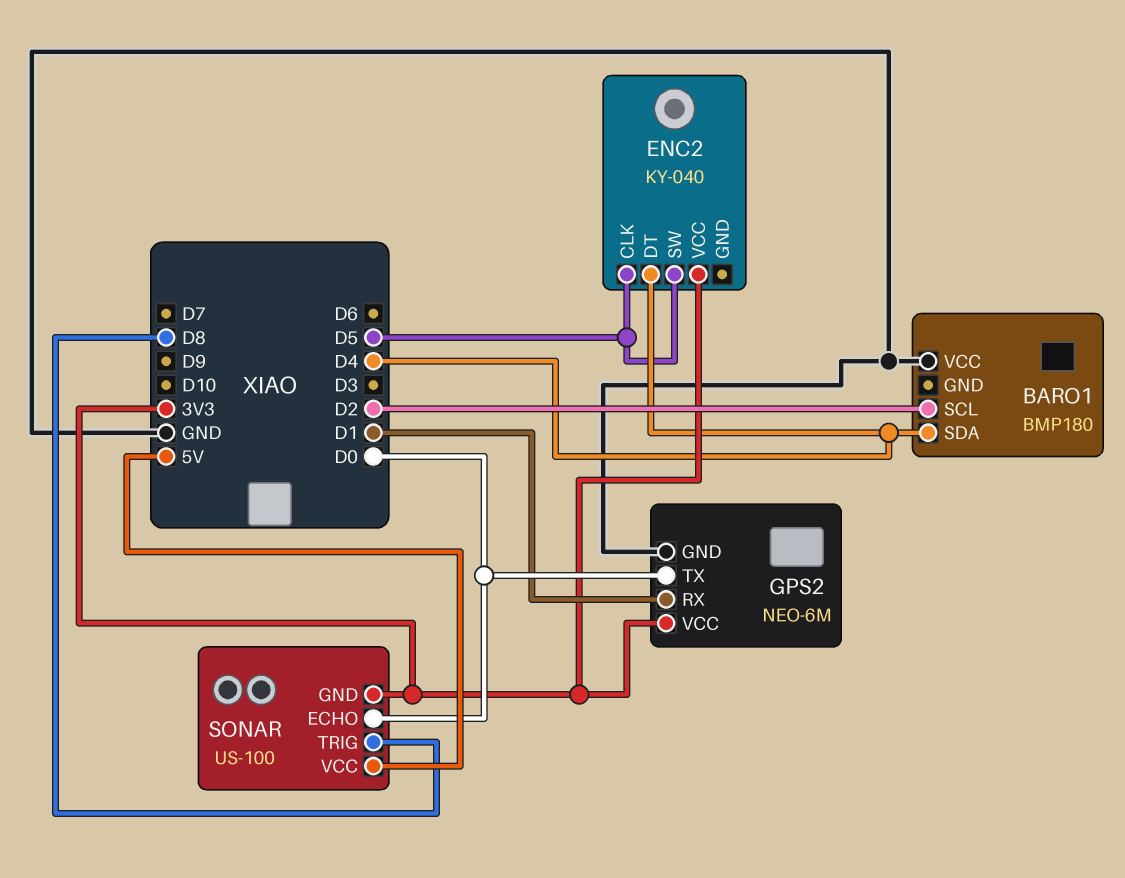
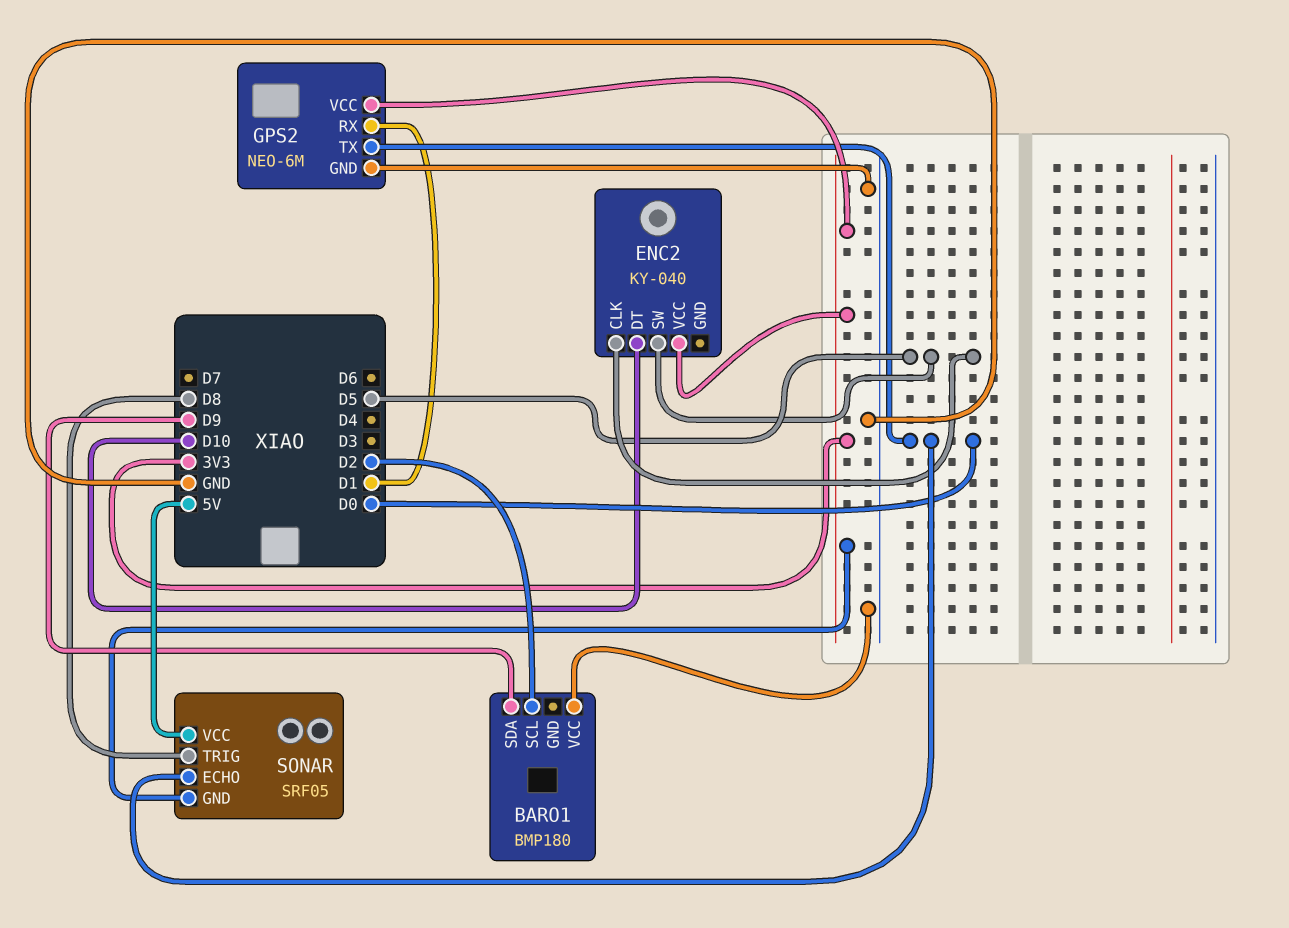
BARO1 pin SDA: D4 -> D9
ENC2 pin DT: D4 -> D10
SONAR: US-100 -> SRF05

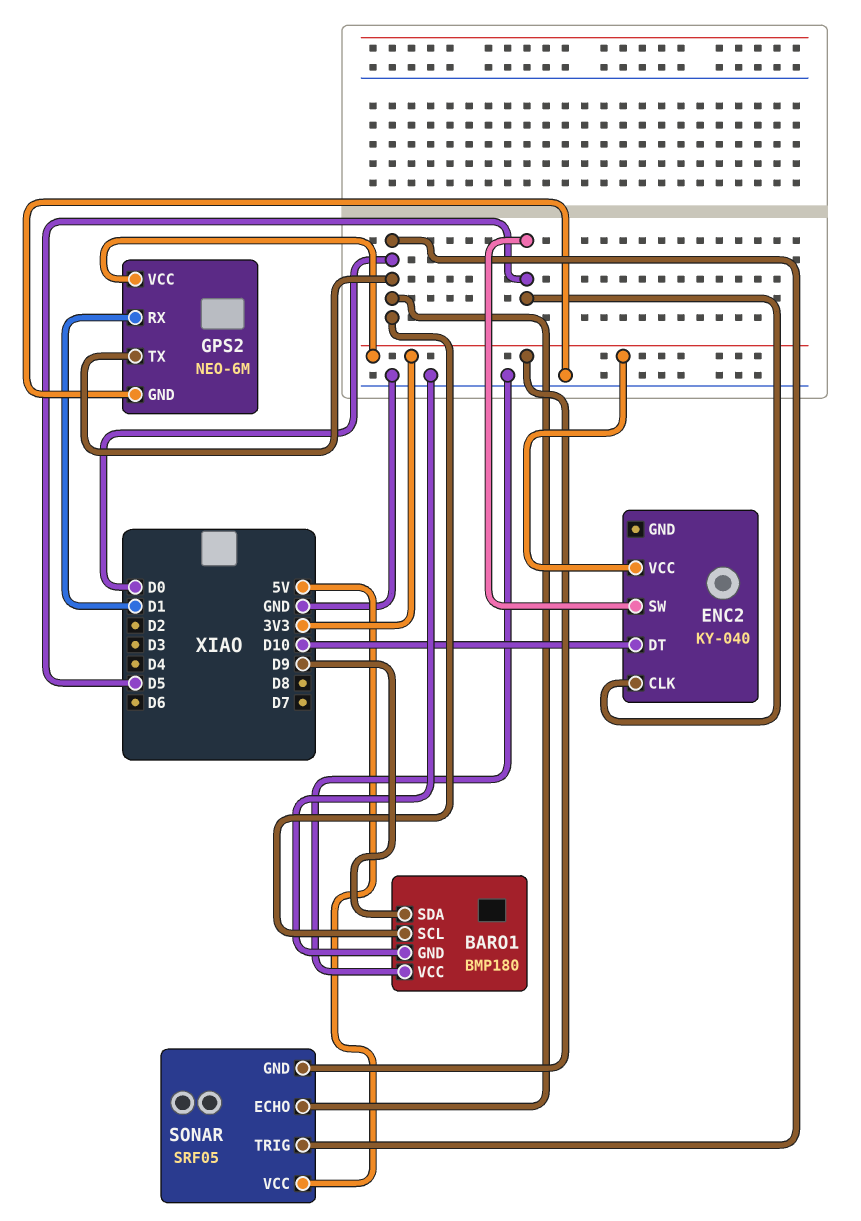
BARO1 pin GND: none -> GND
BARO1 pin SCL: D2 -> D0
SONAR pin TRIG: D8 -> D0

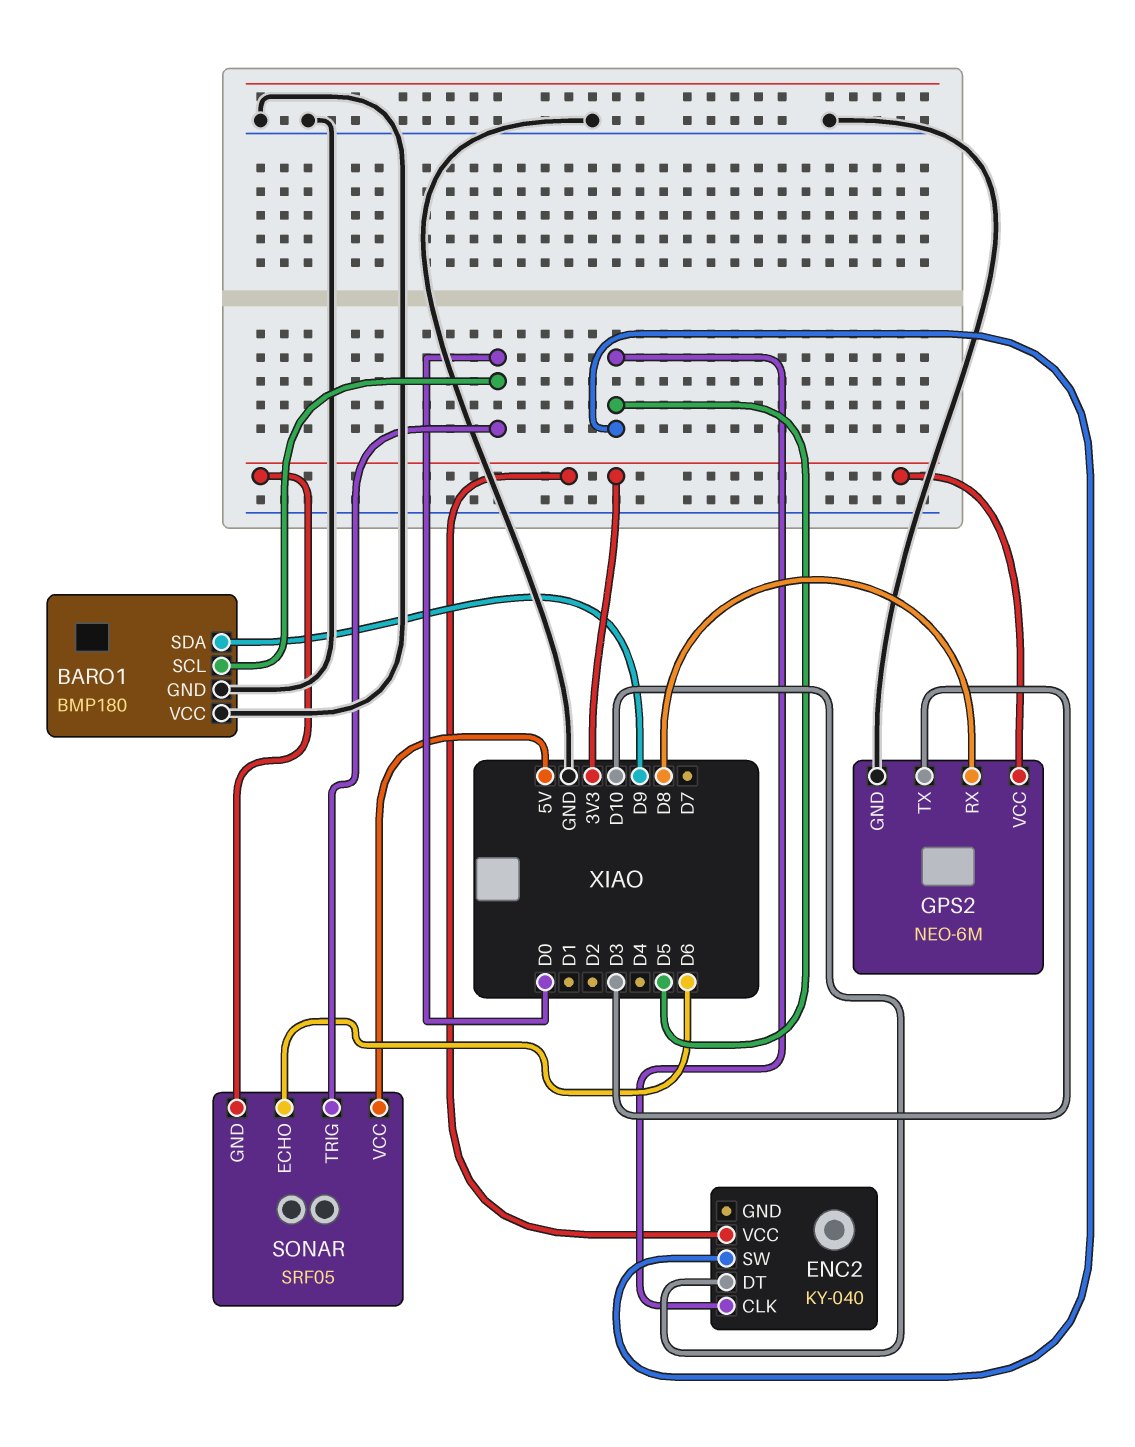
GPS2 pin RX: D1 -> D8
GPS2 pin TX: D0 -> D3
SONAR pin ECHO: D0 -> D6

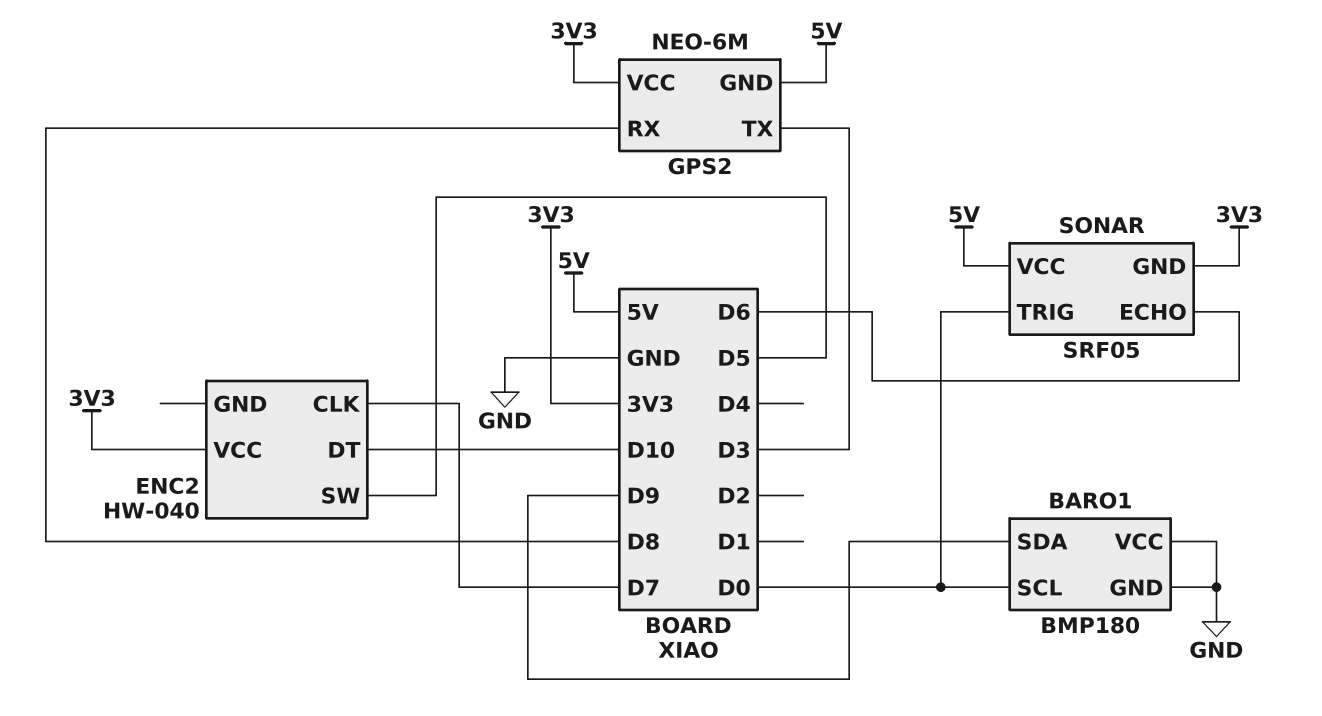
ENC2: KY-040 -> HW-040
ENC2 pin CLK: D5 -> D7
GPS2 pin GND: GND -> 5V

